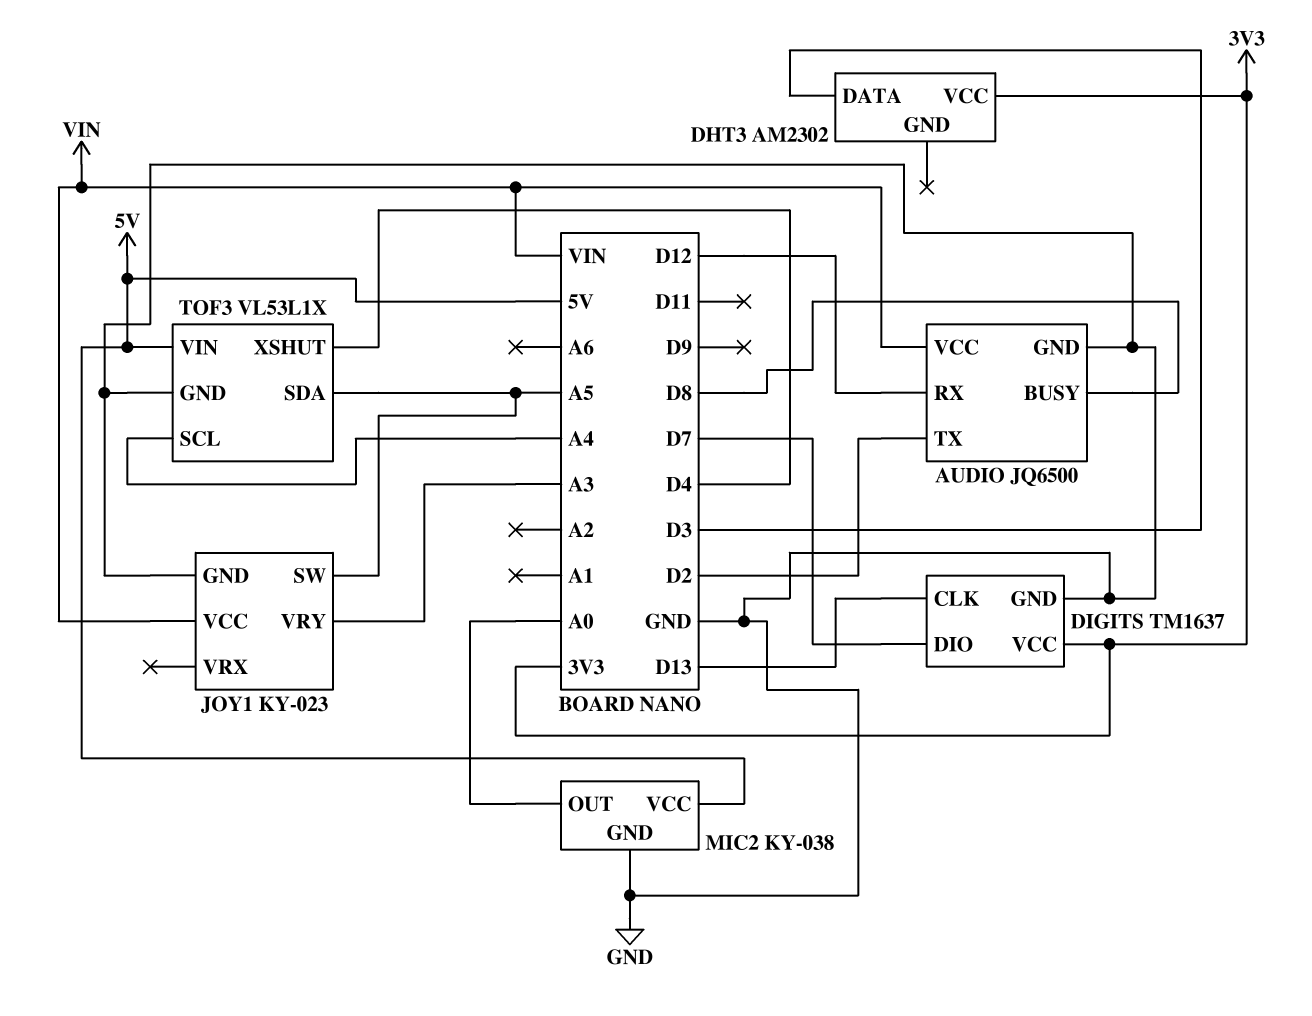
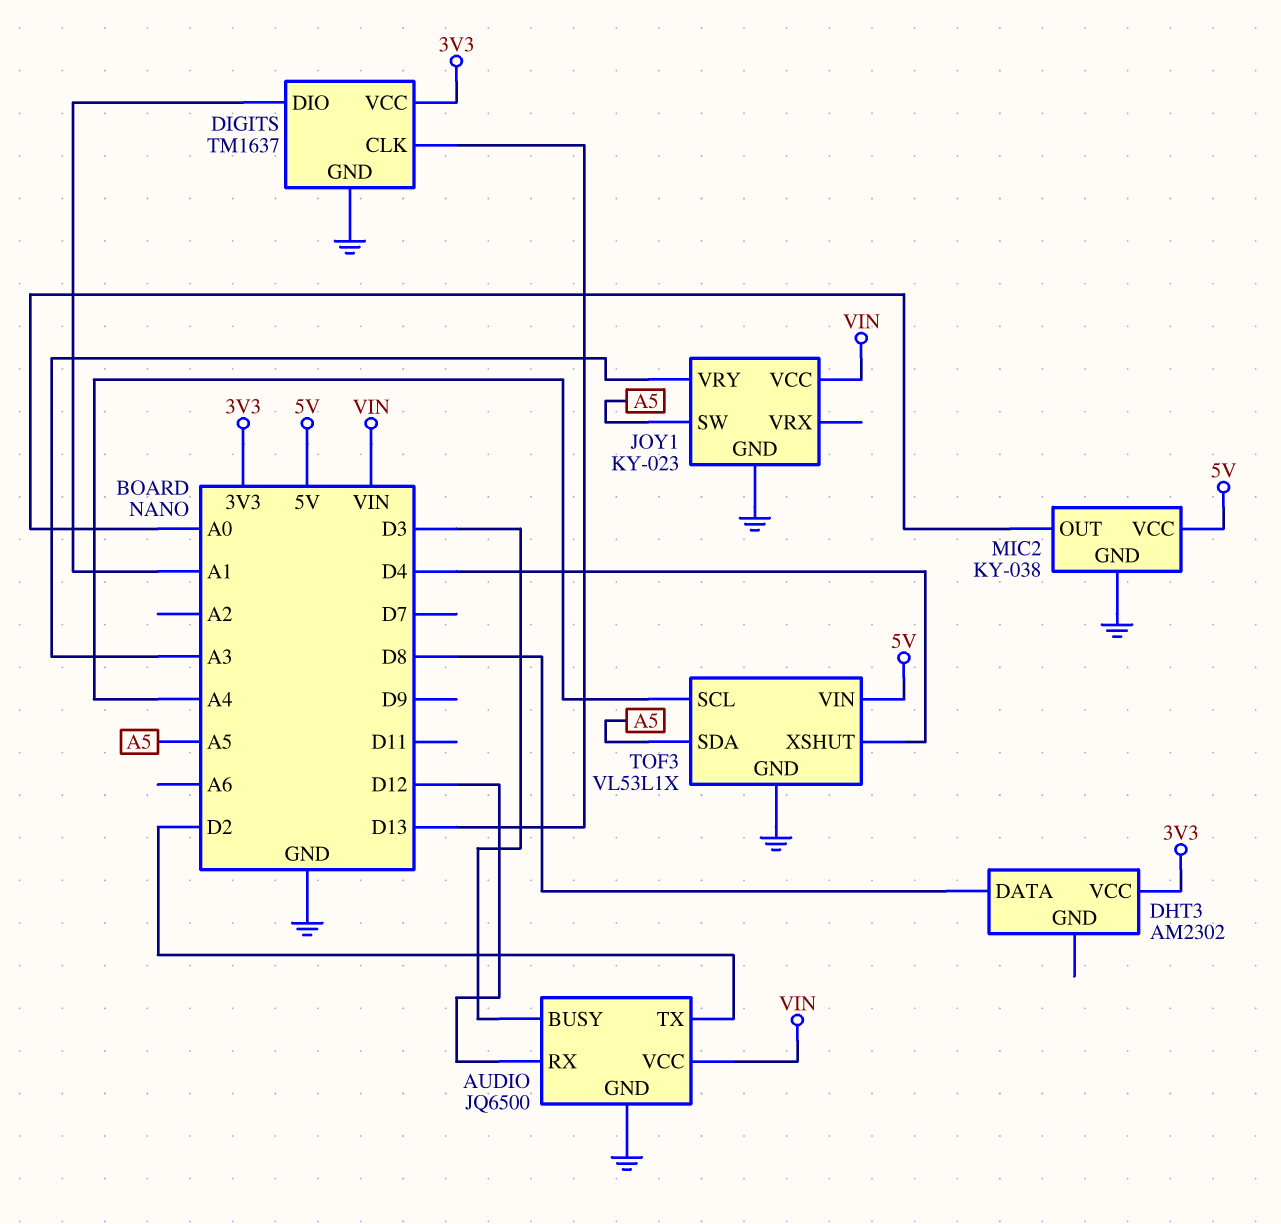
AUDIO pin BUSY: D8 -> D3
DHT3 pin DATA: D3 -> D8
DIGITS pin DIO: D7 -> A1

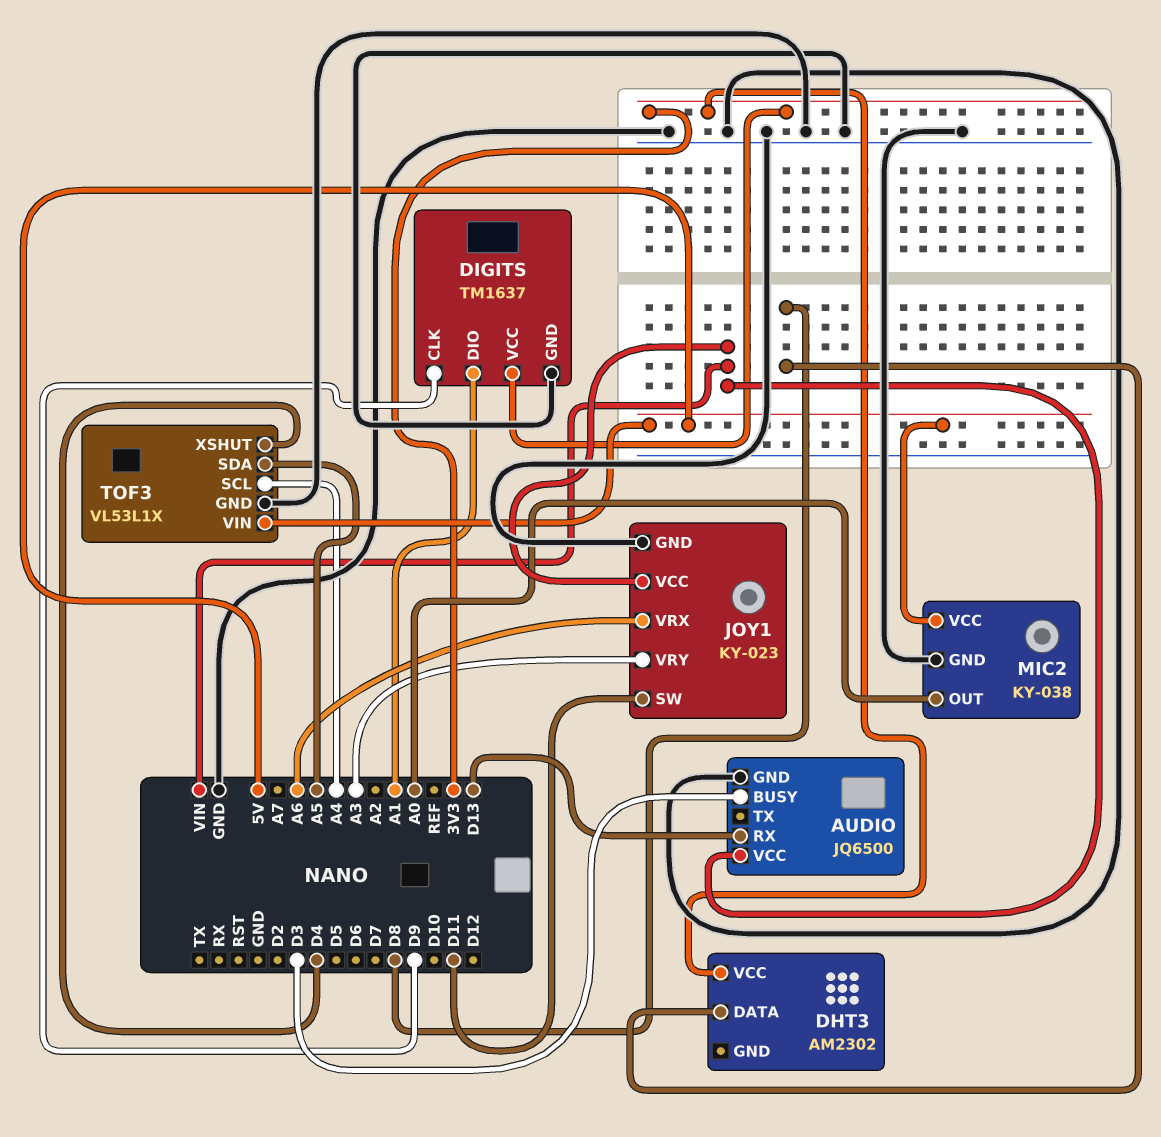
AUDIO pin RX: D12 -> D13
AUDIO pin TX: D2 -> none
DIGITS pin CLK: D13 -> D9
JOY1 pin SW: A5 -> D11
JOY1 pin VRX: none -> A6

